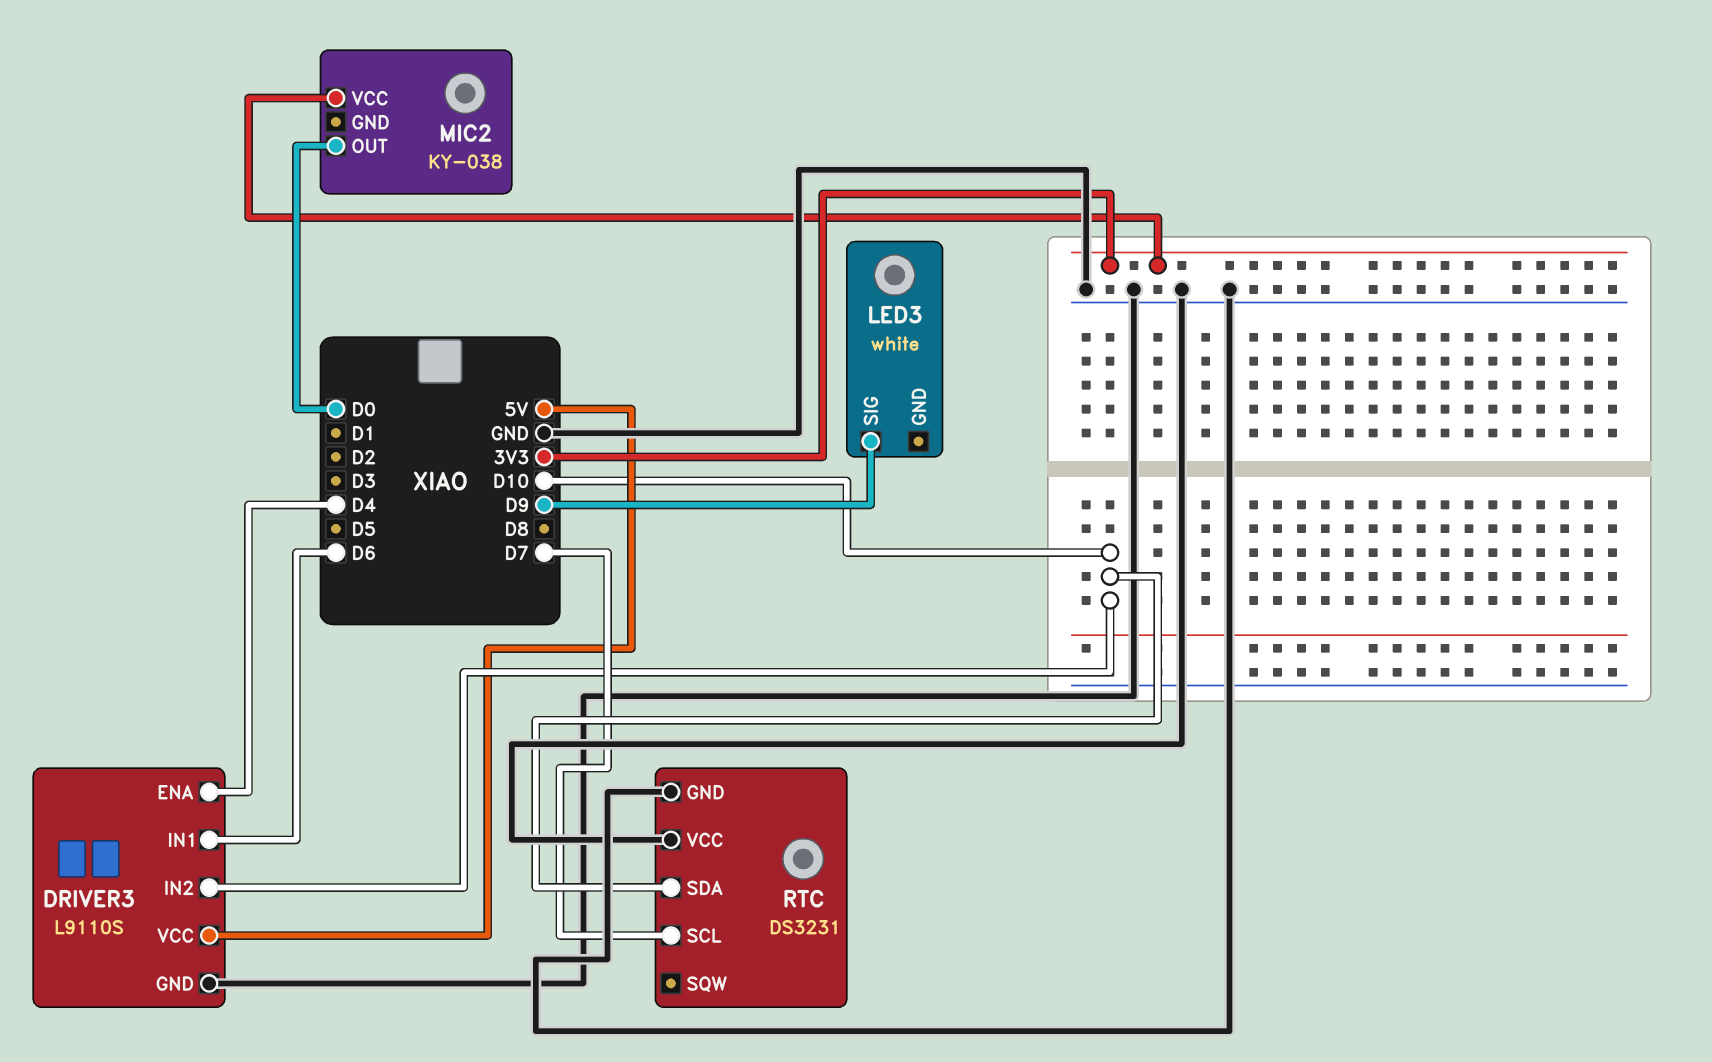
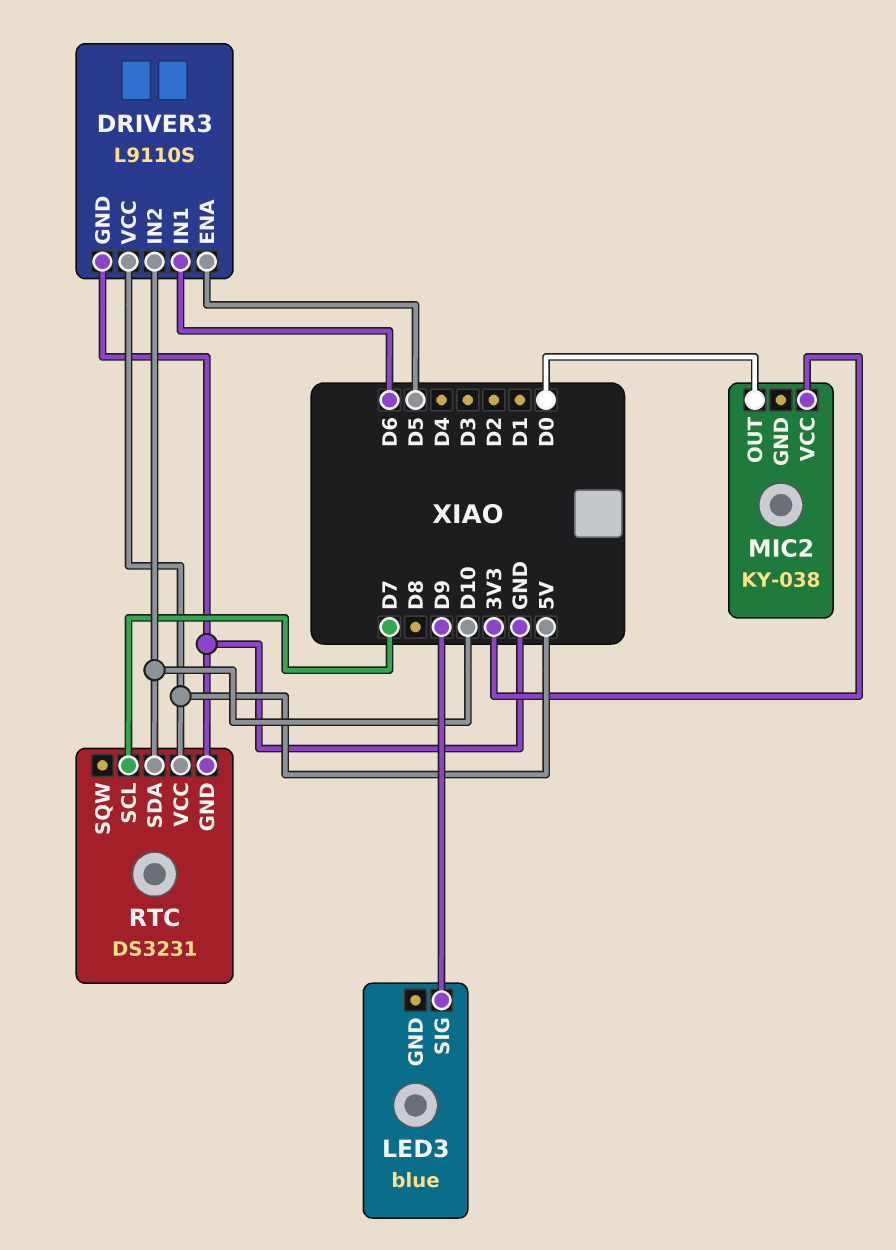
DRIVER3 pin ENA: D4 -> D5
LED3: white -> blue
RTC pin VCC: GND -> 5V

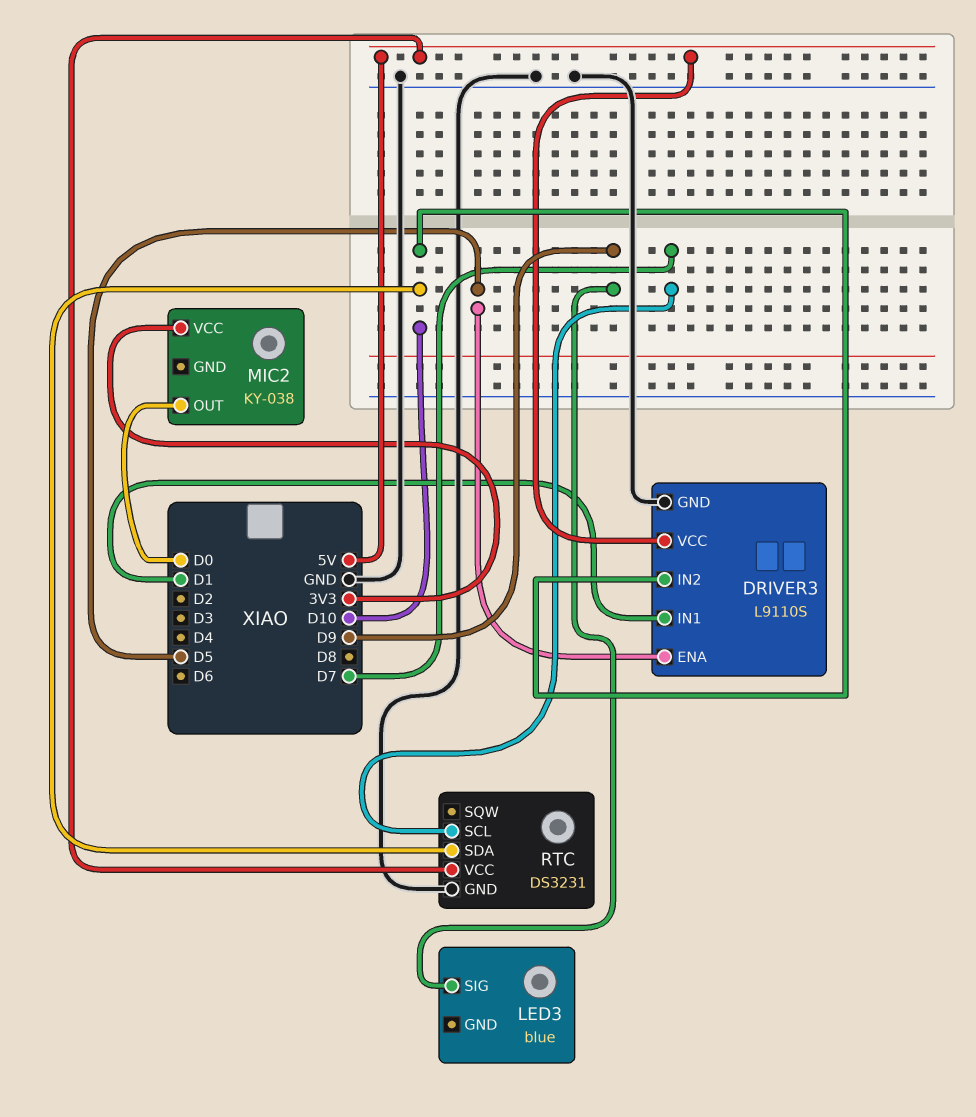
DRIVER3 pin IN1: D6 -> D1

